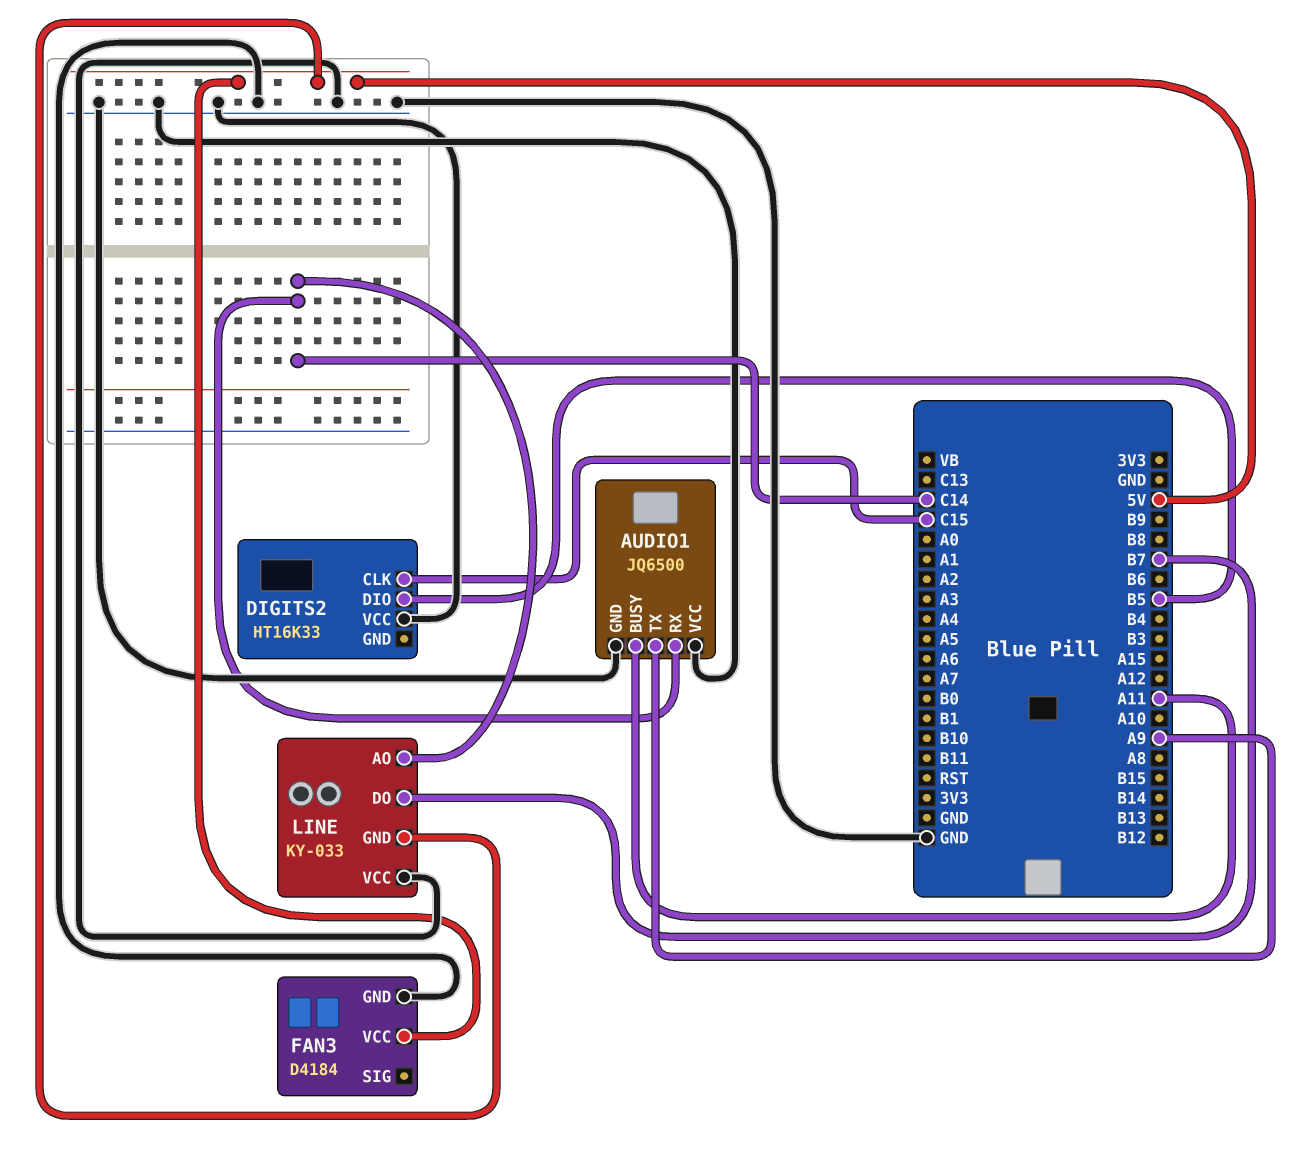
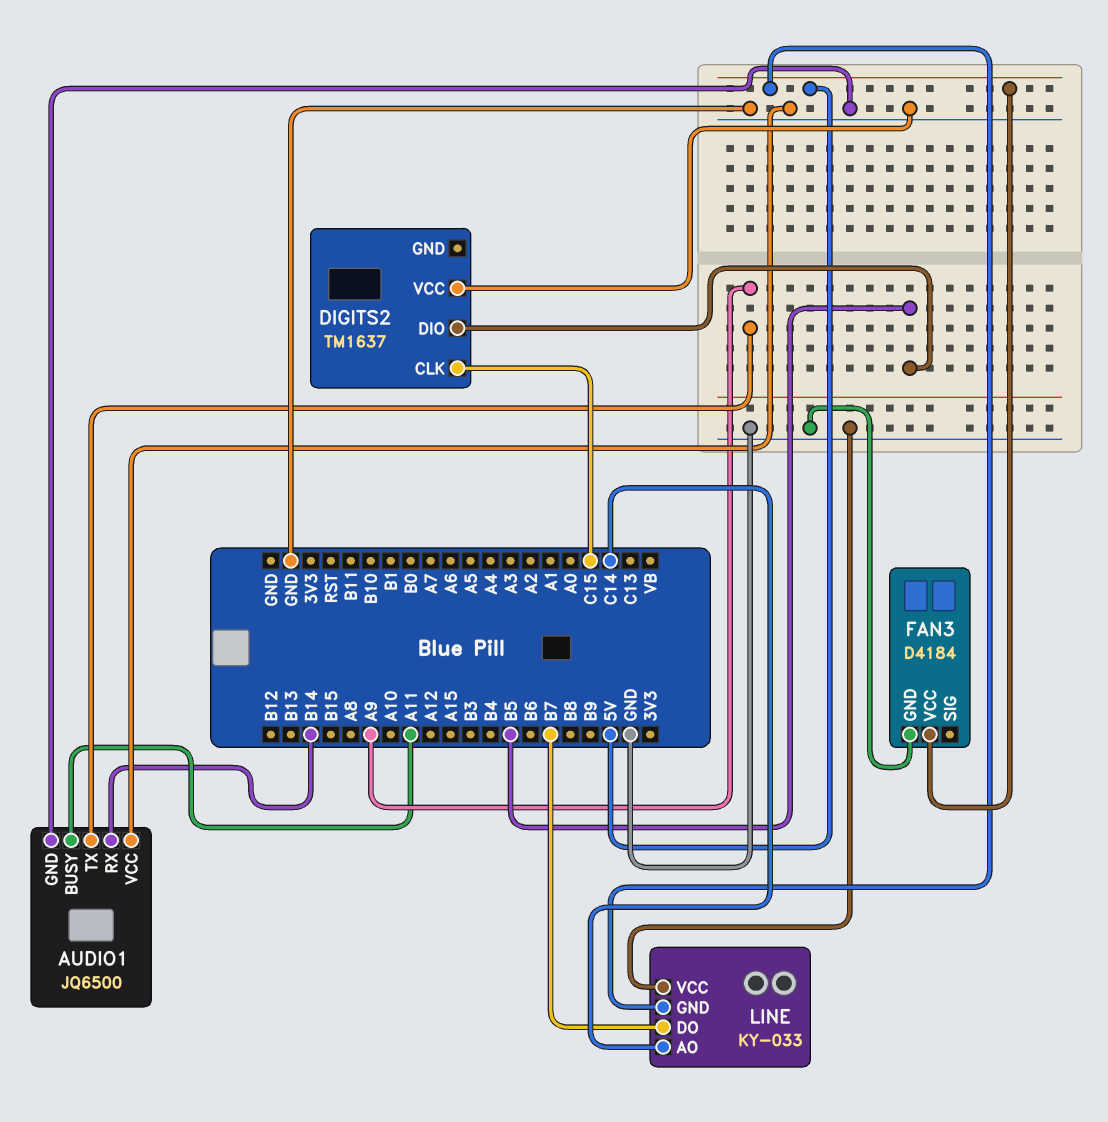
AUDIO1 pin RX: C14 -> B14
DIGITS2: HT16K33 -> TM1637

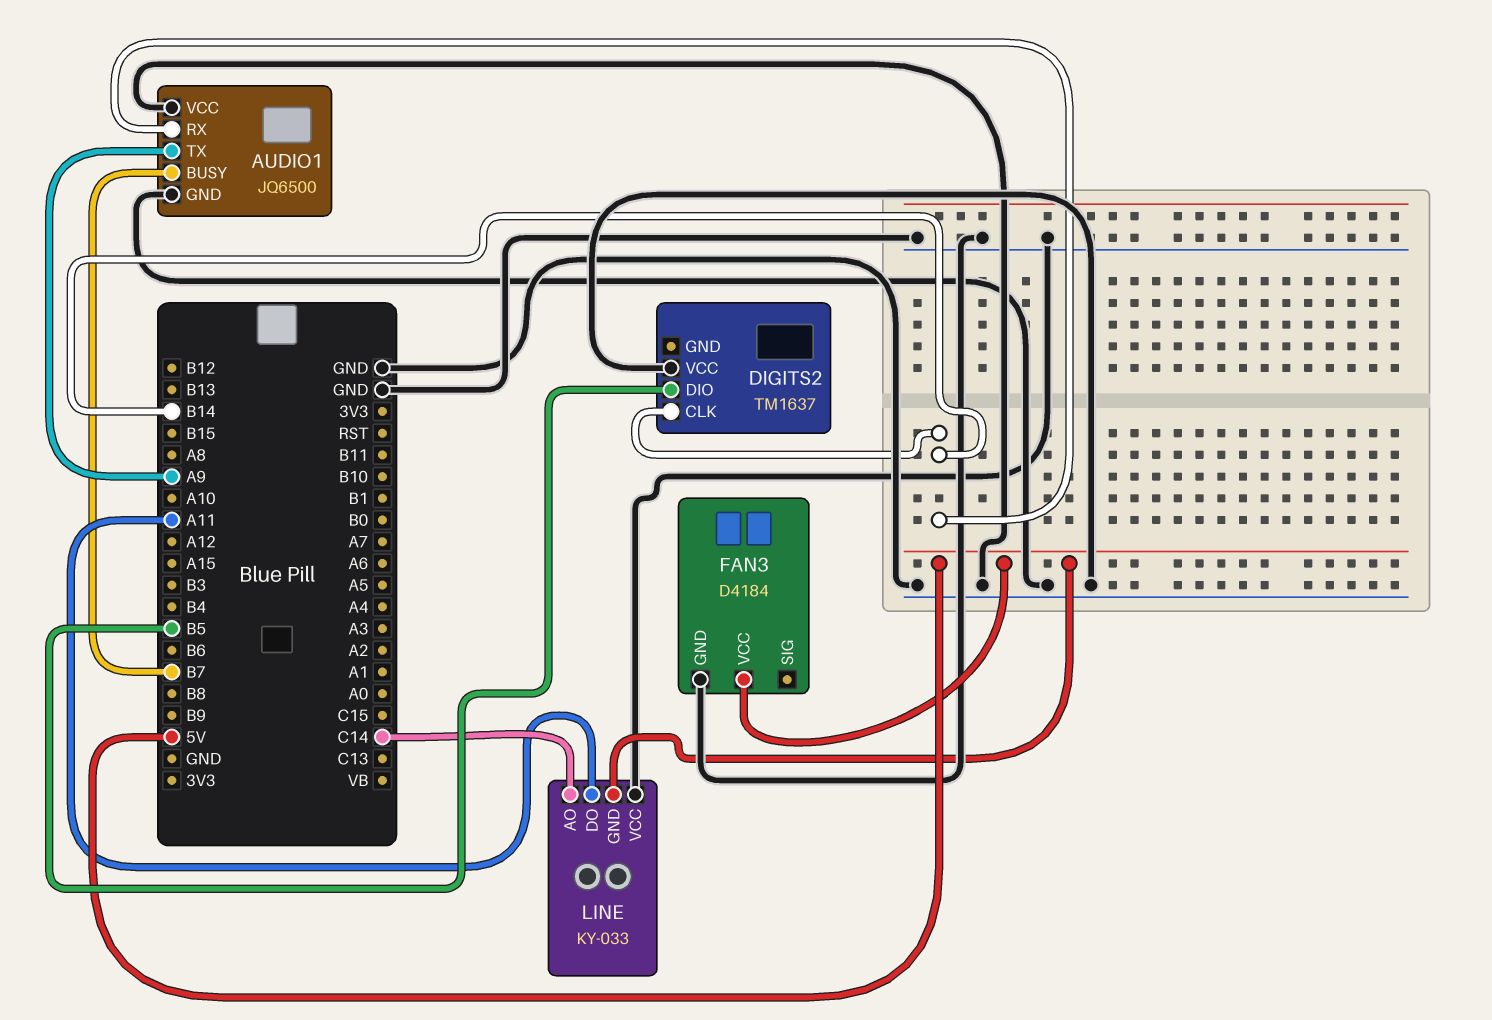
AUDIO1 pin BUSY: A11 -> B7
DIGITS2 pin CLK: C15 -> B14
LINE pin DO: B7 -> A11

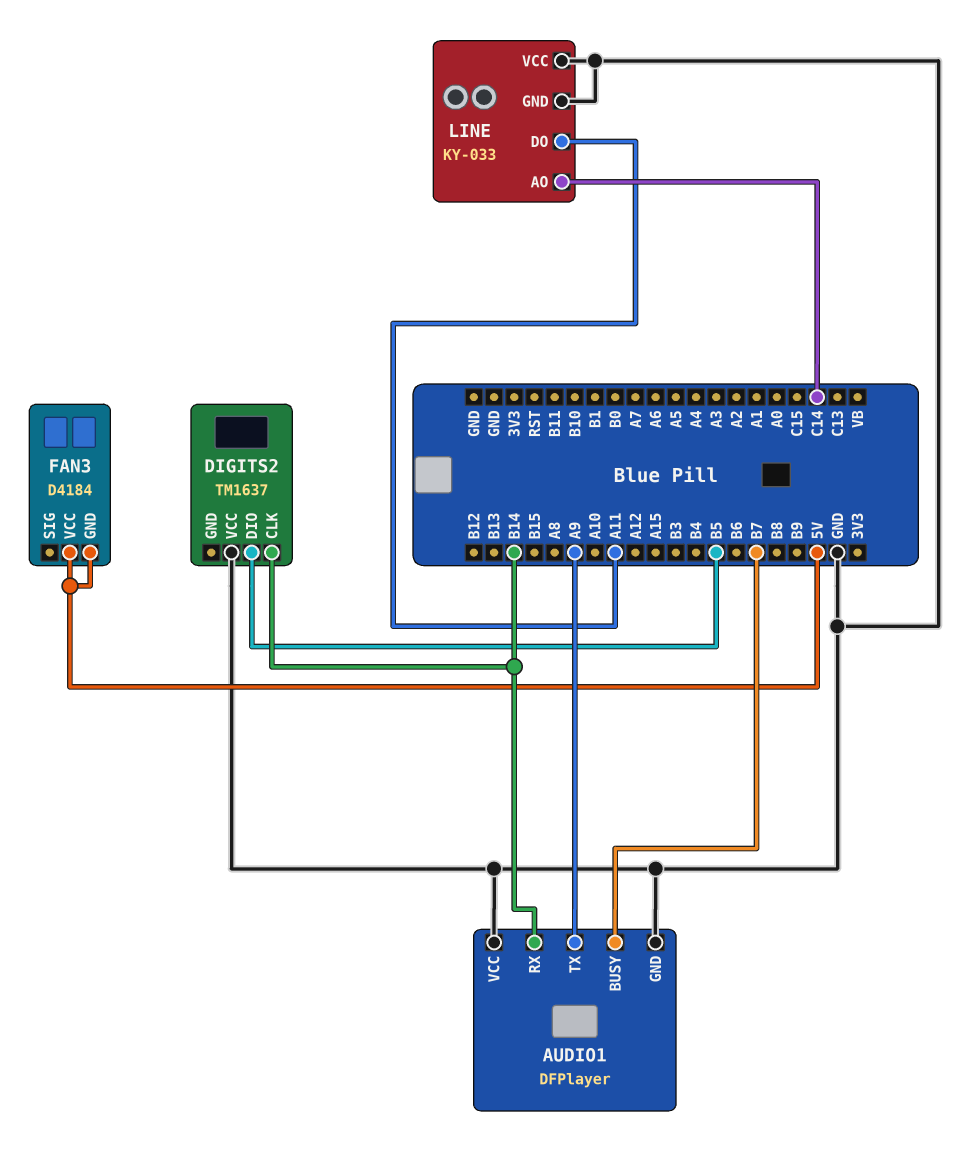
AUDIO1: JQ6500 -> DFPlayer
FAN3 pin GND: GND -> 5V
LINE pin GND: 5V -> GND

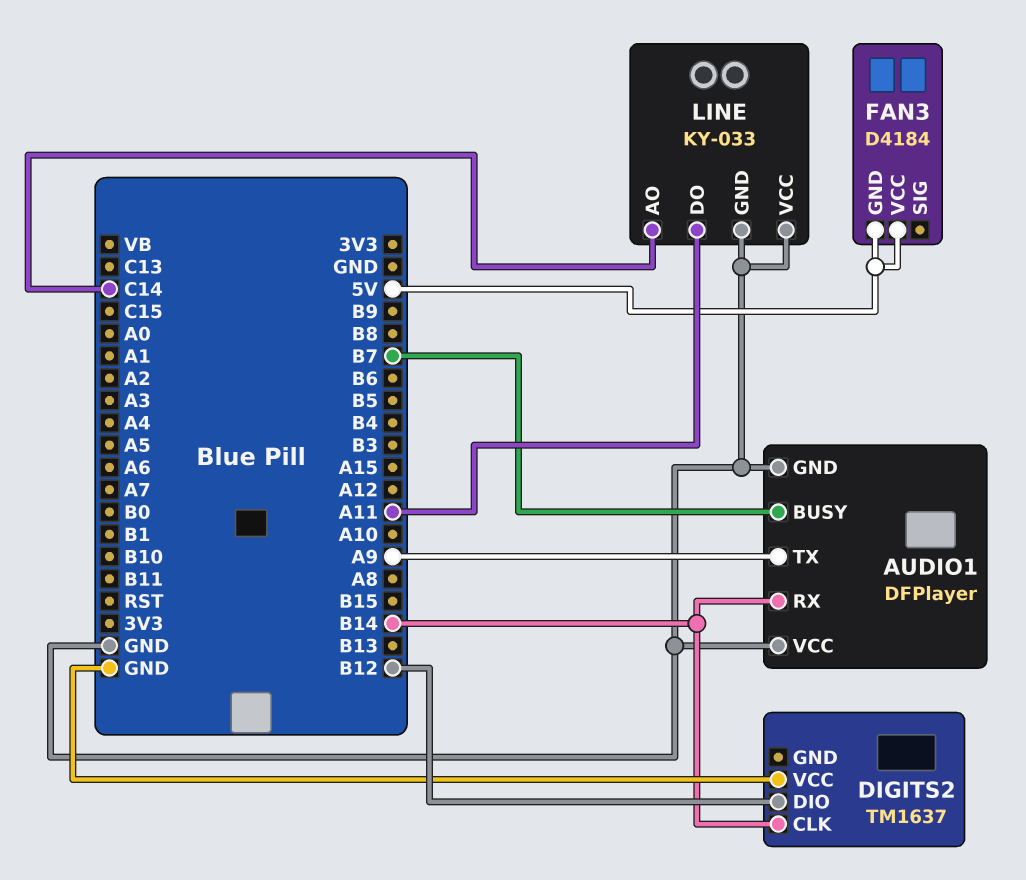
DIGITS2 pin DIO: B5 -> B12

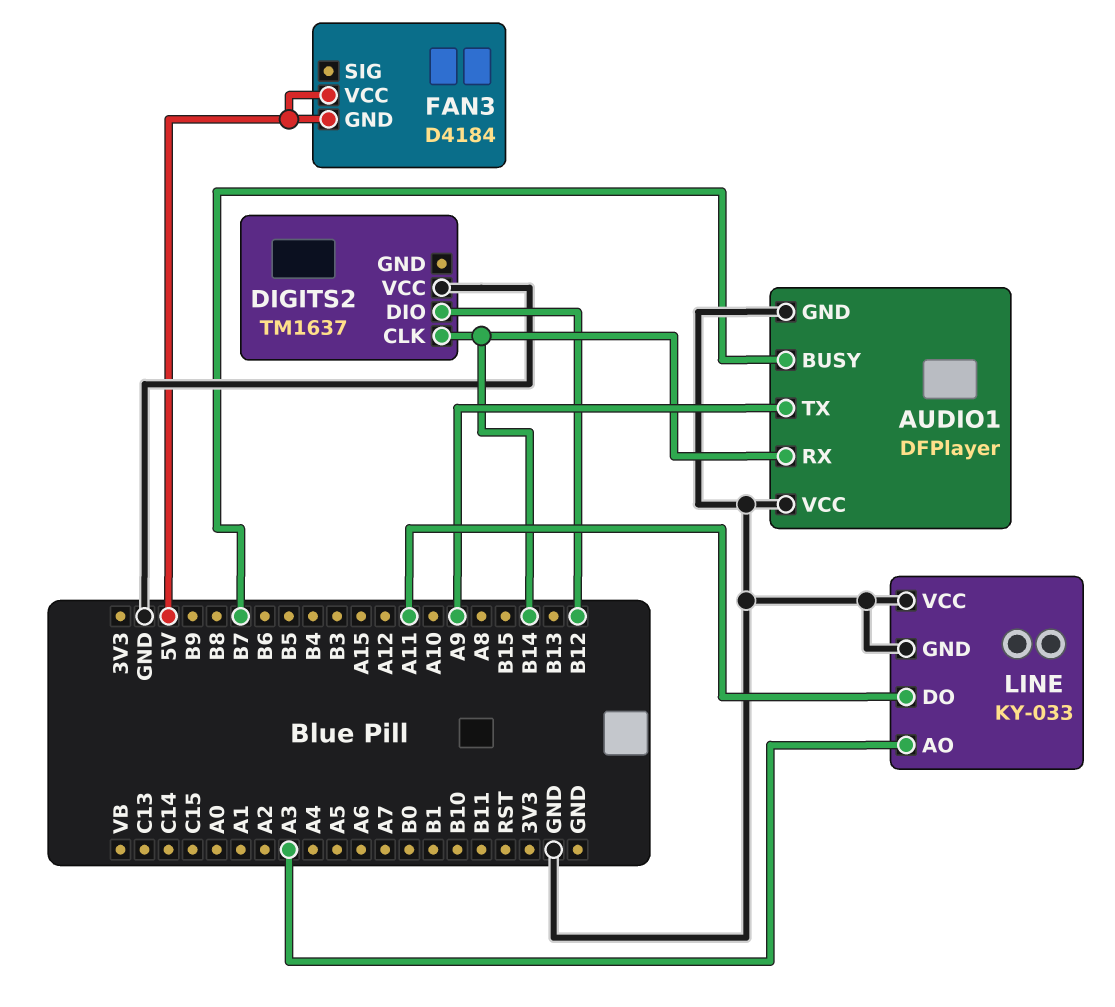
LINE pin AO: C14 -> A3

